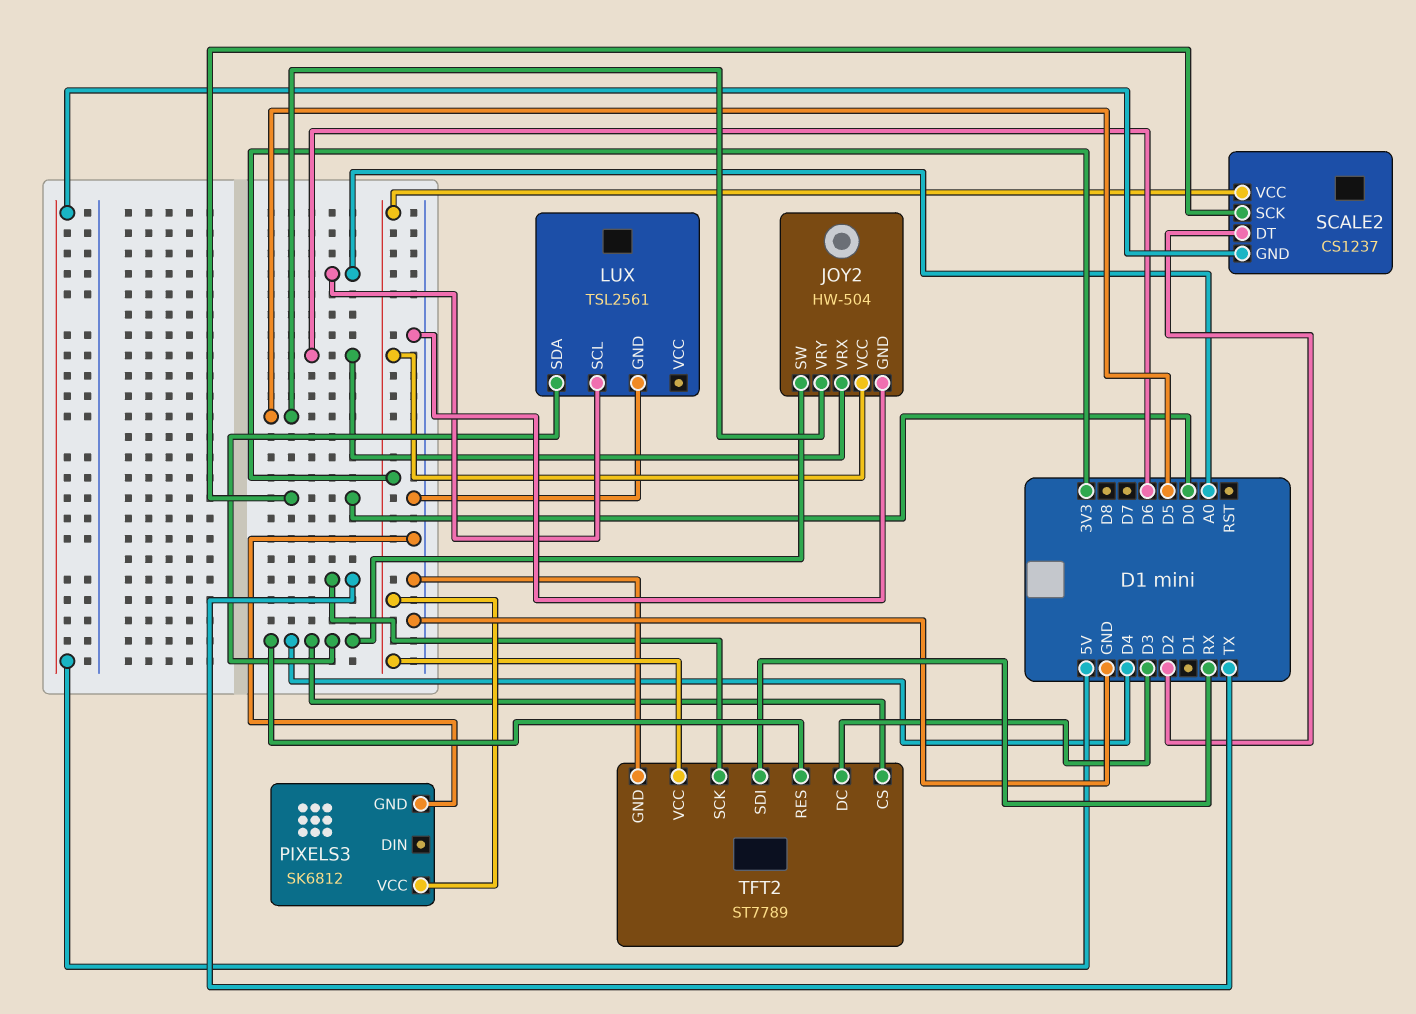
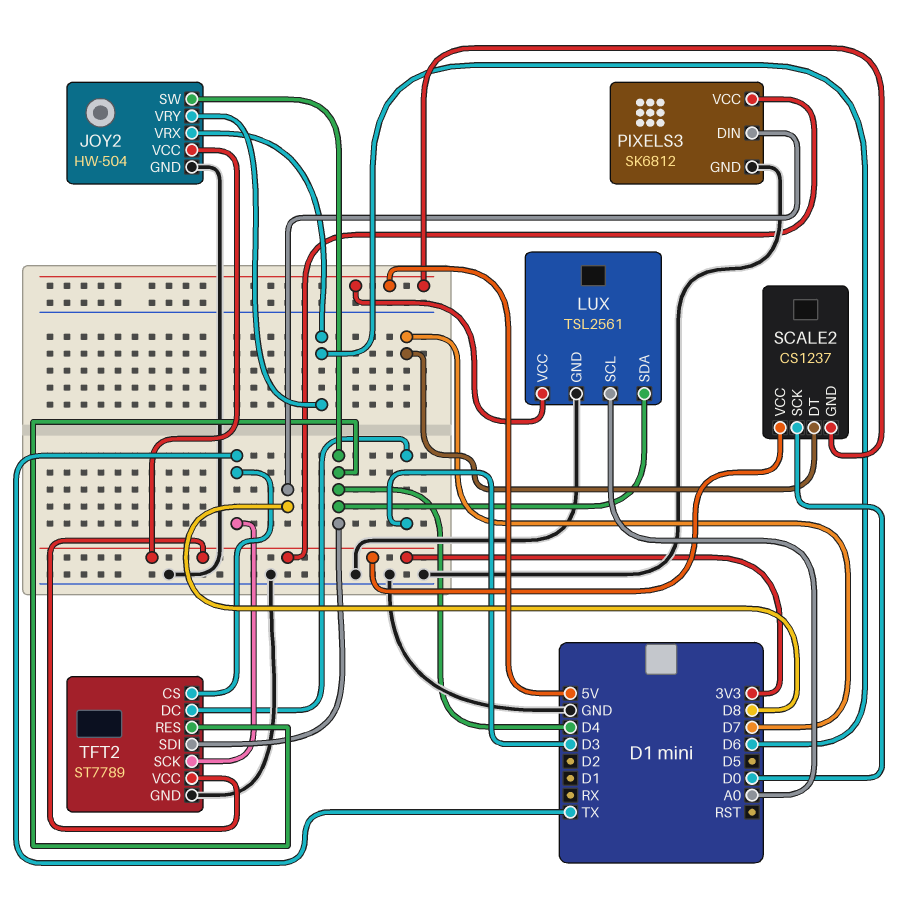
JOY2 pin VRY: D5 -> D6
LUX pin VCC: none -> 5V
PIXELS3 pin DIN: none -> D8
SCALE2 pin DT: D2 -> D7
TFT2 pin CS: D4 -> TX
TFT2 pin SDI: RX -> D4

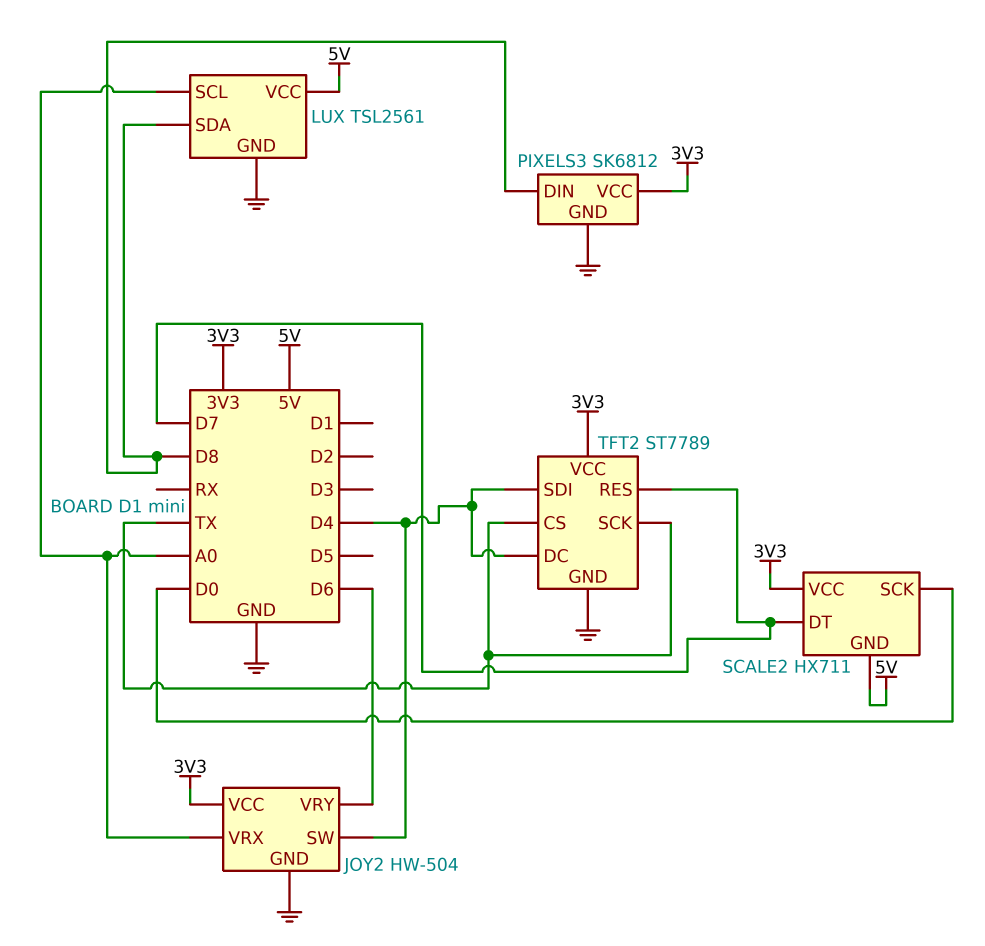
JOY2 pin VRX: D6 -> A0
LUX pin SDA: D4 -> D8
SCALE2: CS1237 -> HX711
TFT2 pin DC: D3 -> D4
TFT2 pin RES: D4 -> D7

